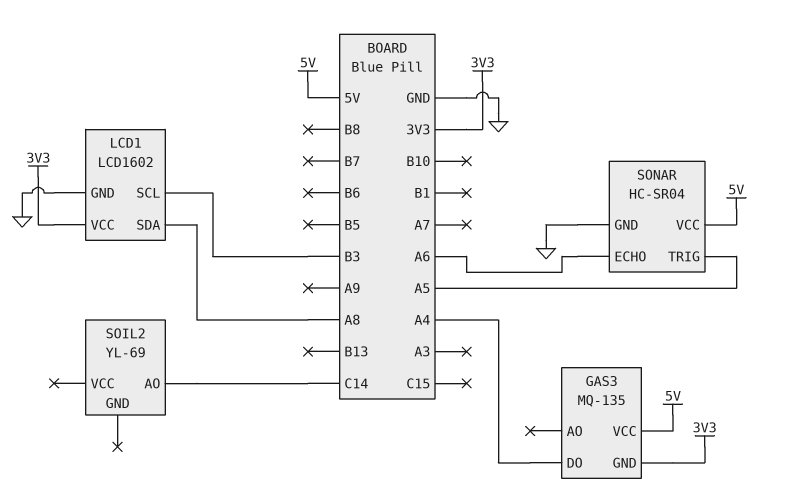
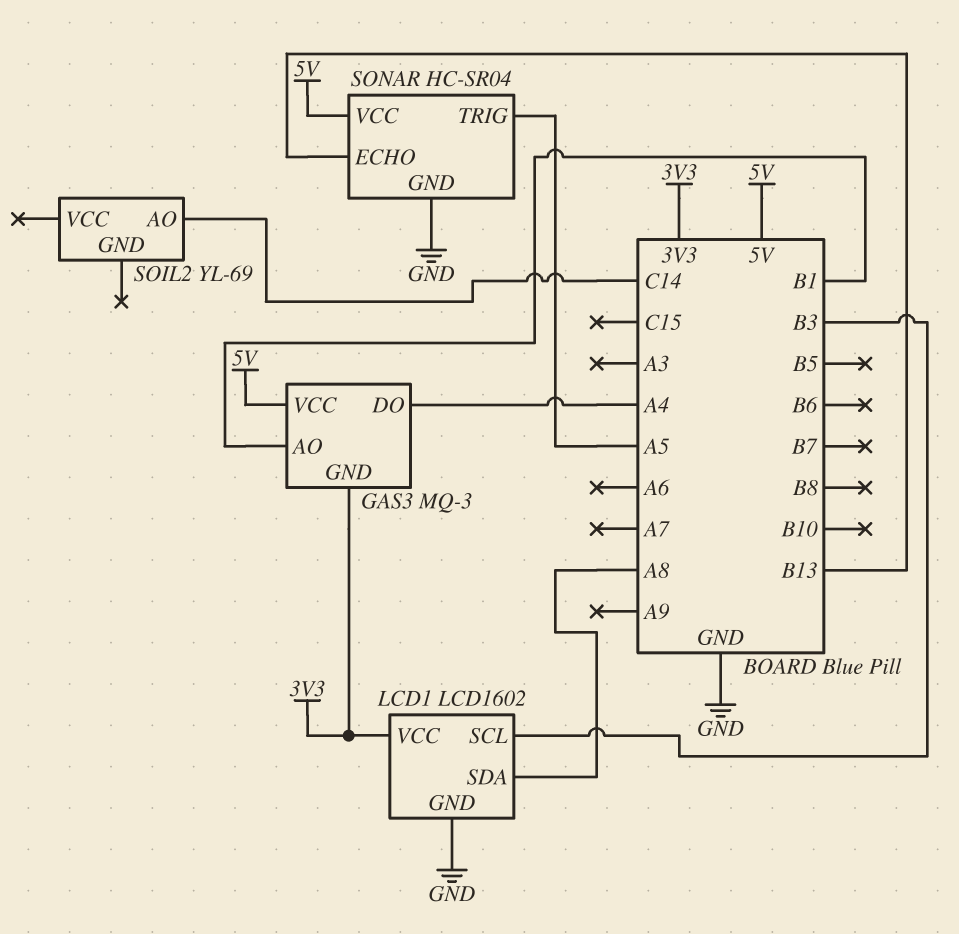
GAS3: MQ-135 -> MQ-3
GAS3 pin AO: none -> B1
SONAR pin ECHO: A6 -> B13

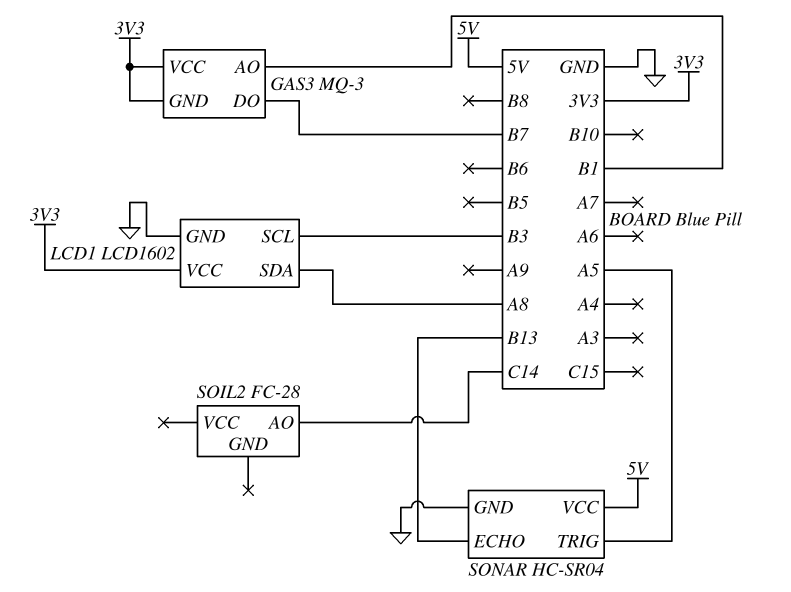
GAS3 pin DO: A4 -> B7
GAS3 pin VCC: 5V -> 3V3
SOIL2: YL-69 -> FC-28

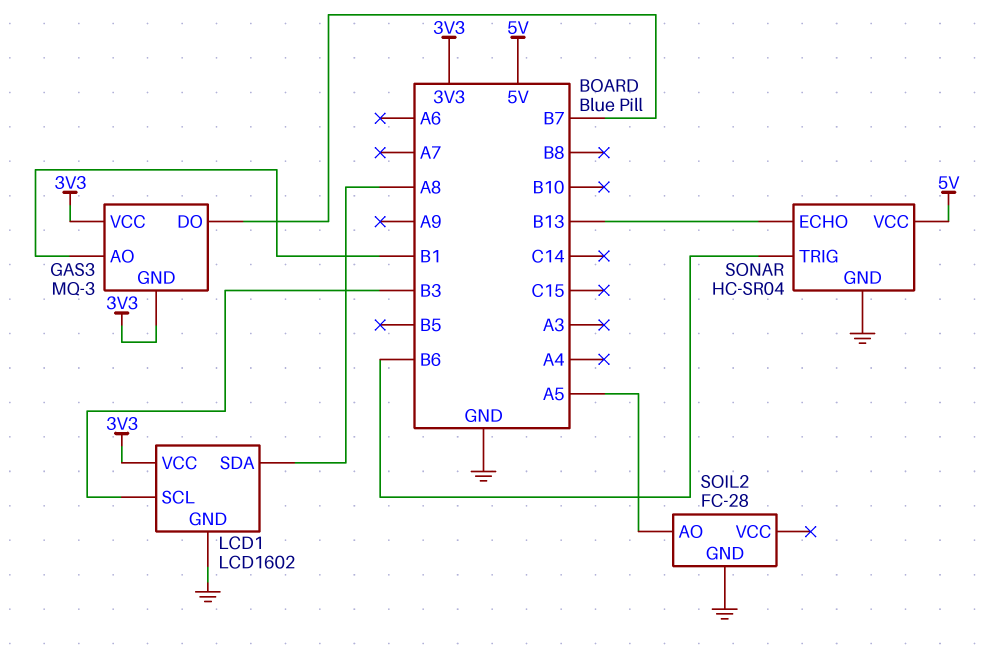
SOIL2 pin AO: C14 -> A5
SOIL2 pin GND: none -> GND
SONAR pin TRIG: A5 -> B6

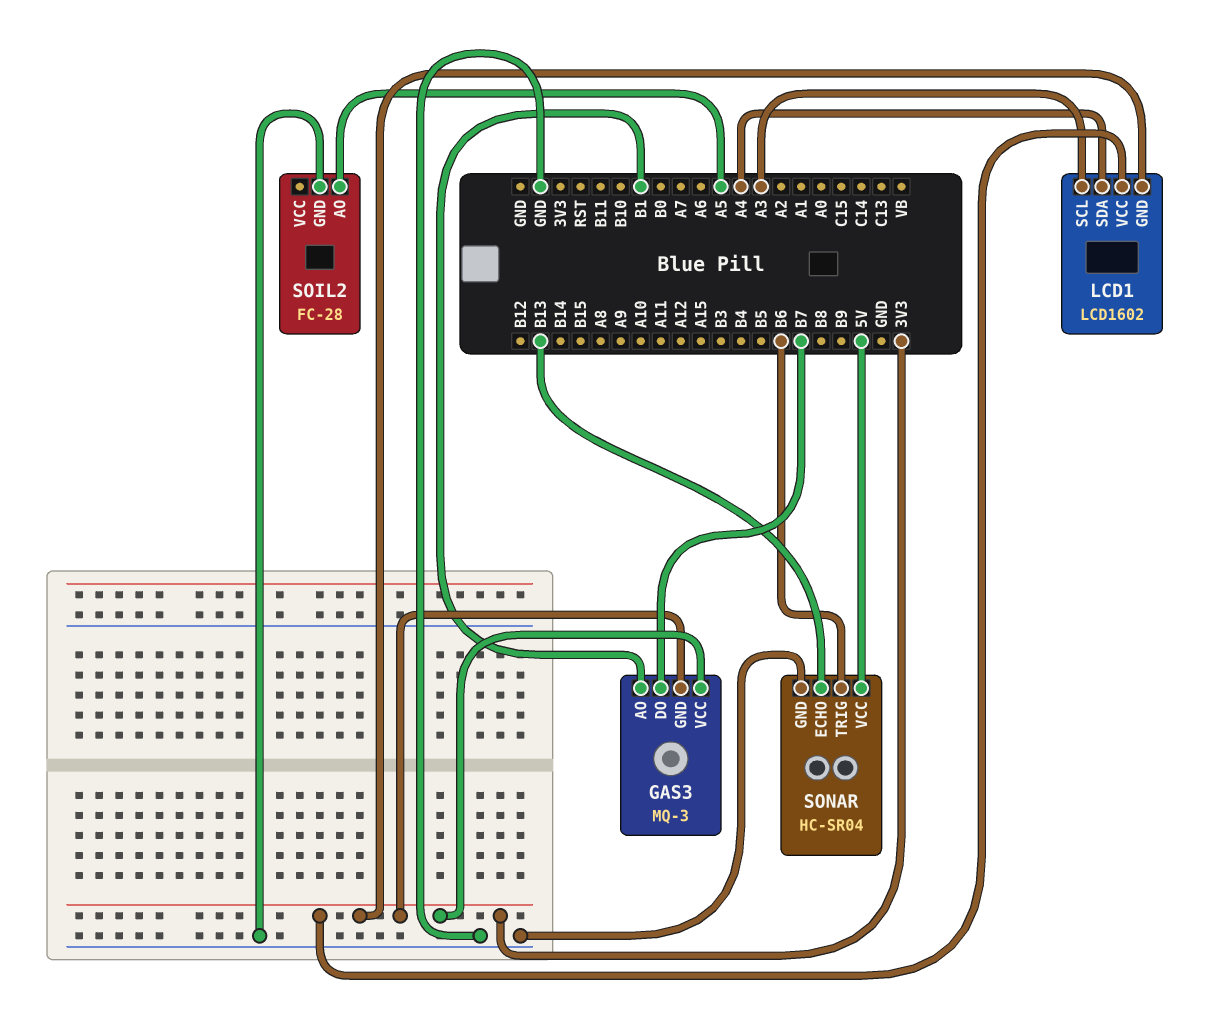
LCD1 pin GND: GND -> 3V3
LCD1 pin SCL: B3 -> A3
LCD1 pin SDA: A8 -> A4

